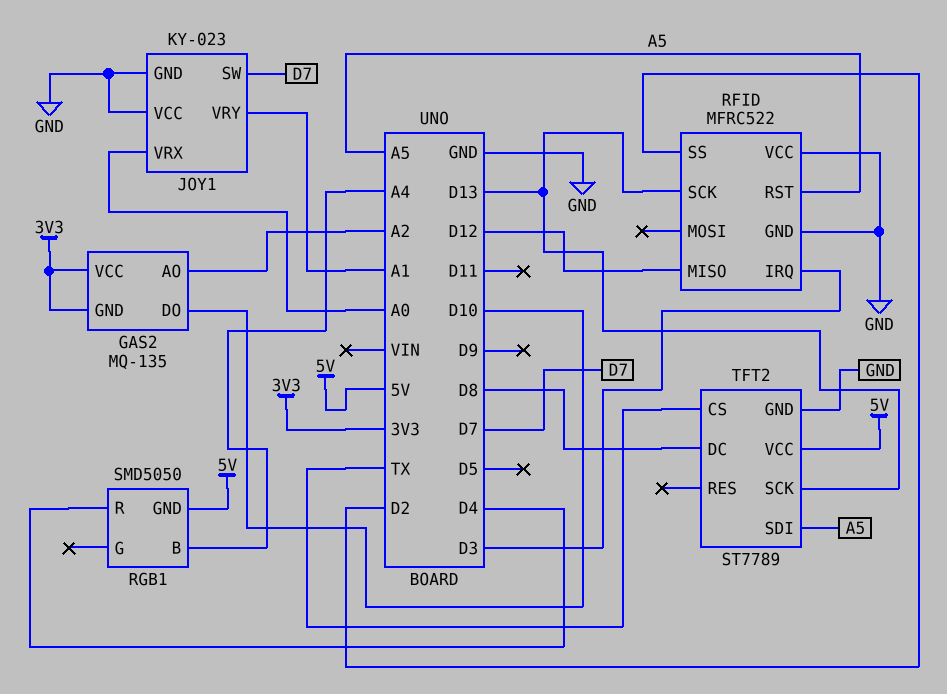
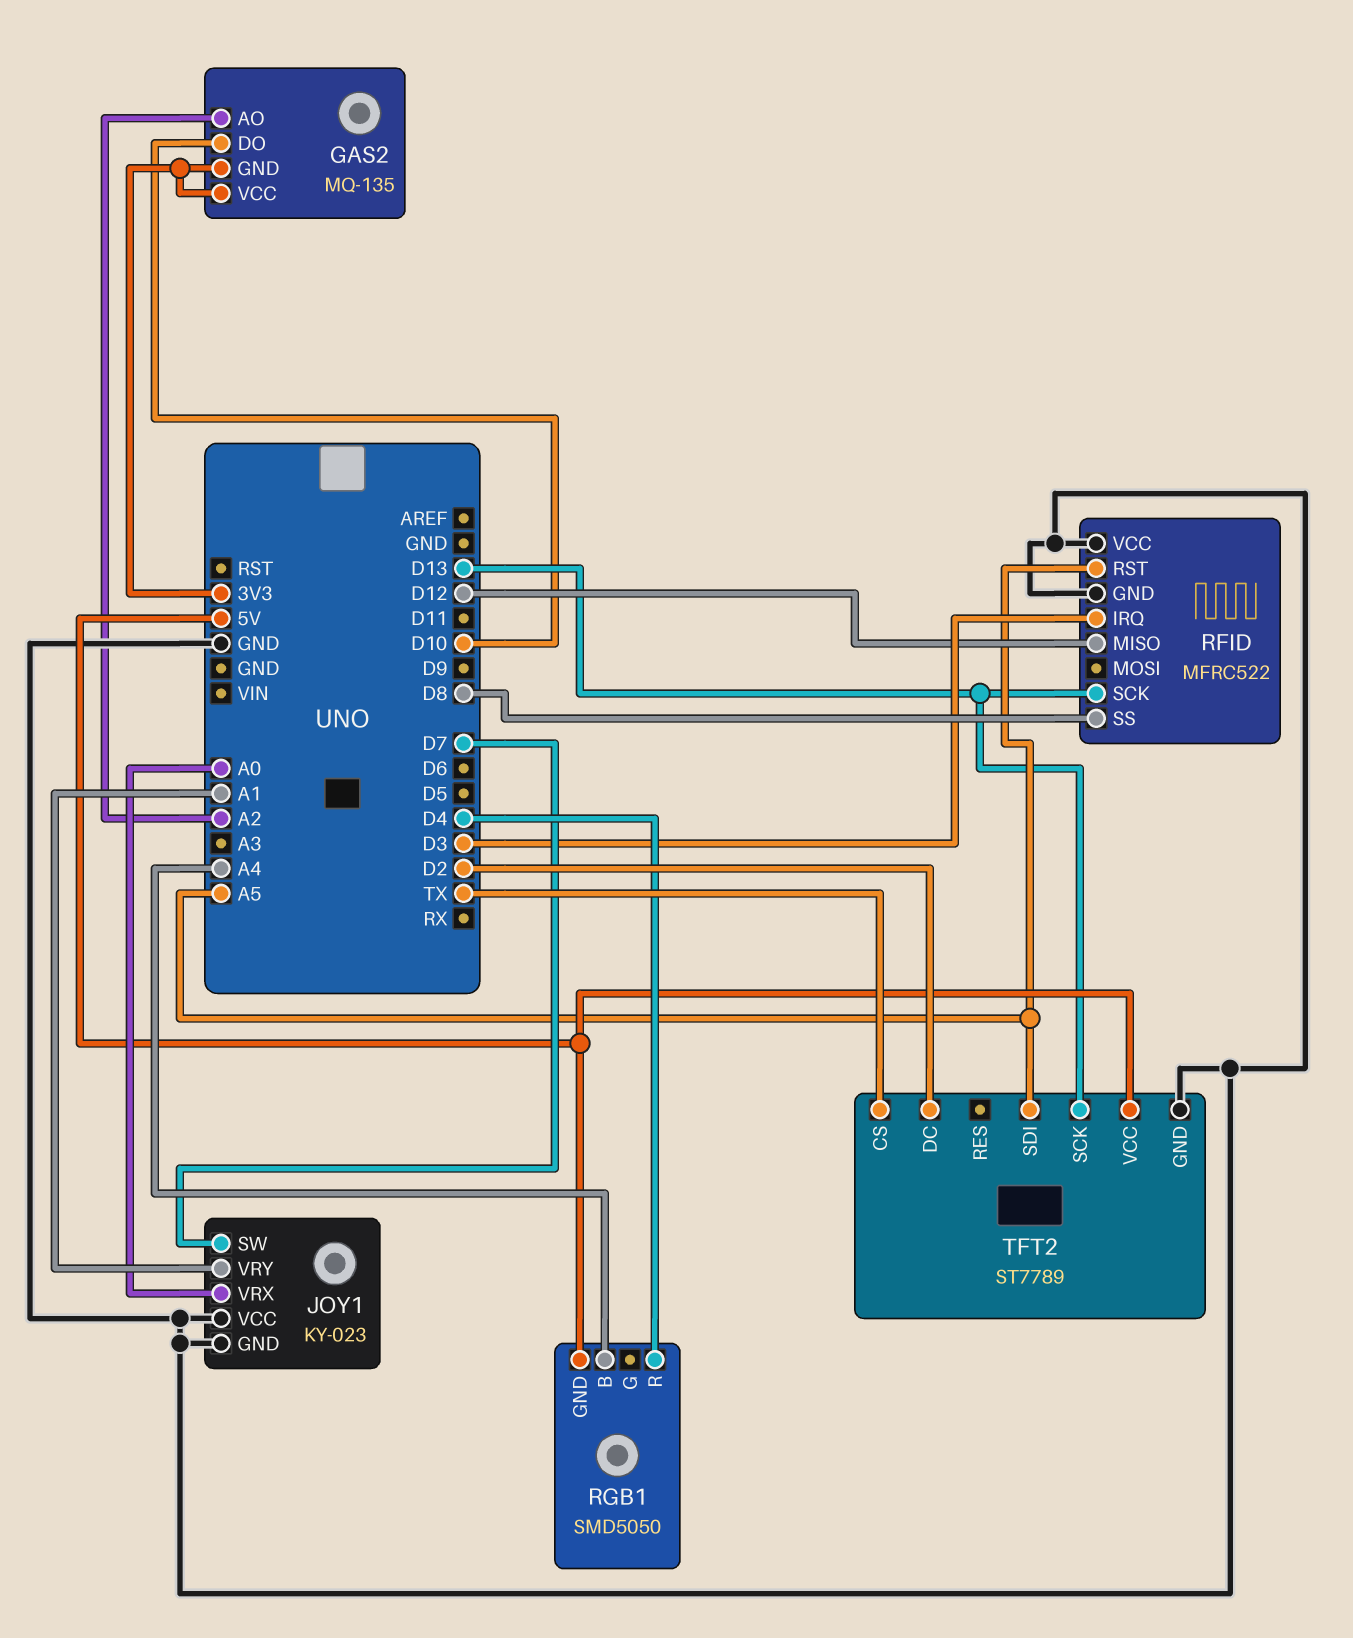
RFID pin SS: D2 -> D8
TFT2 pin DC: D8 -> D2

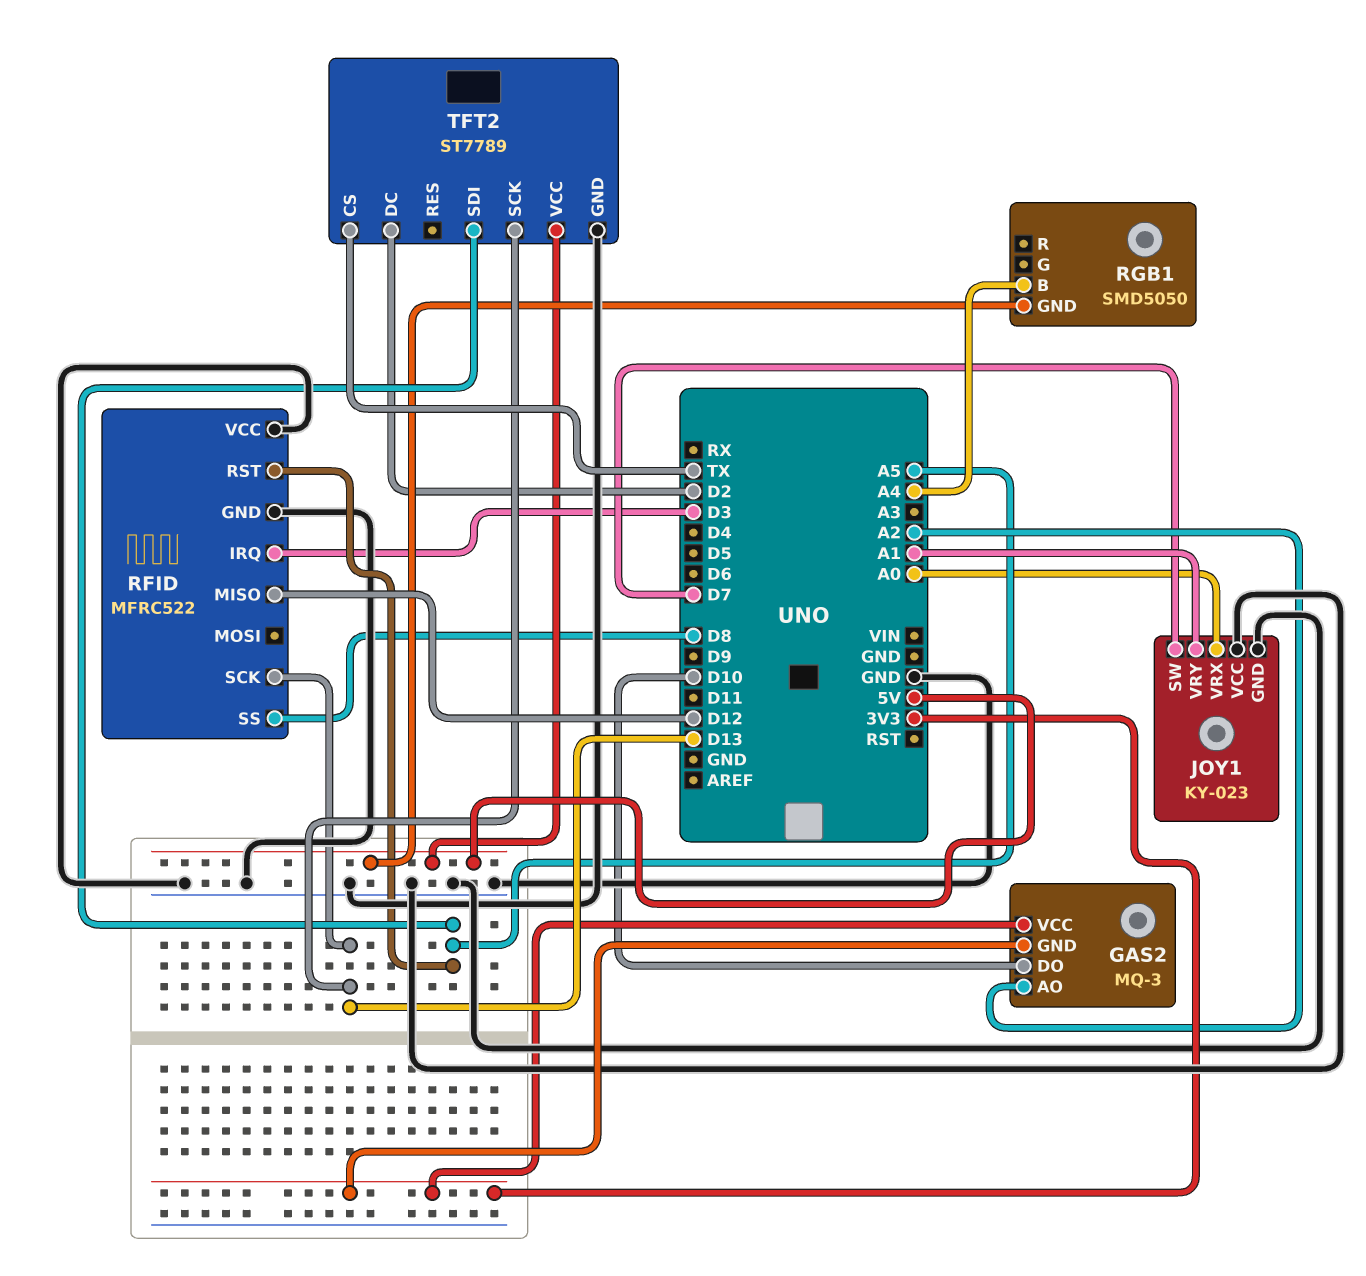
GAS2: MQ-135 -> MQ-3
RGB1 pin R: D4 -> none

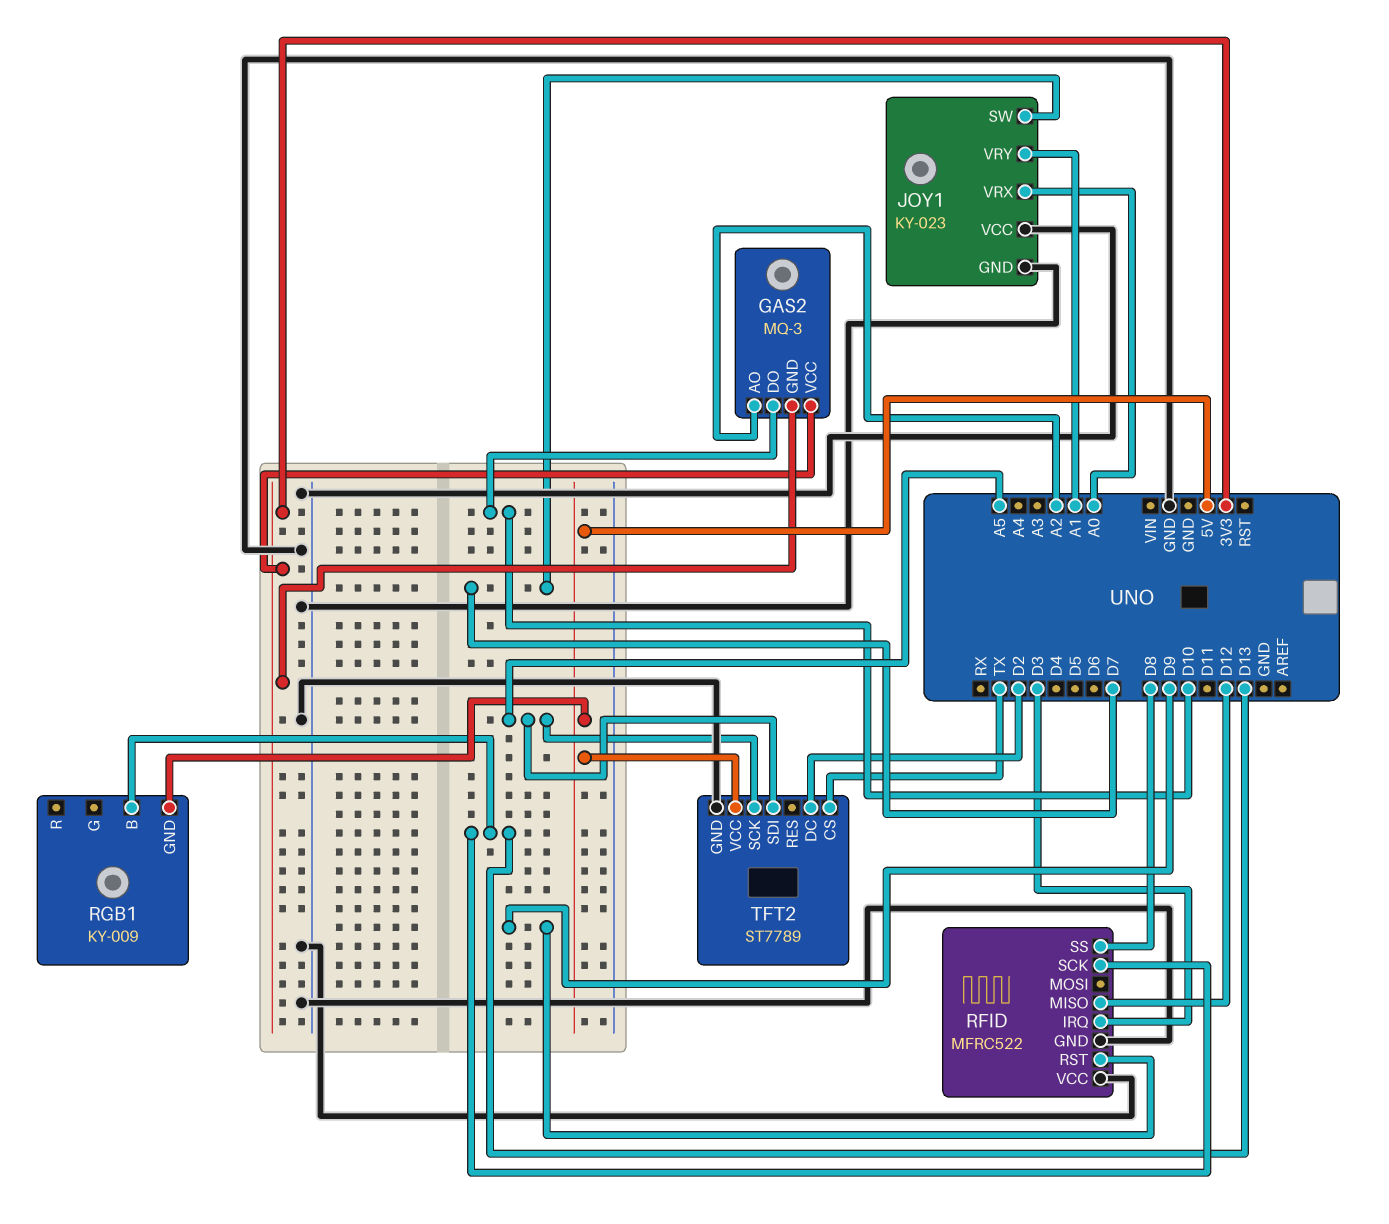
RFID pin RST: A5 -> D9
RGB1: SMD5050 -> KY-009
RGB1 pin B: A4 -> D13
TFT2 pin SCK: D13 -> A5

